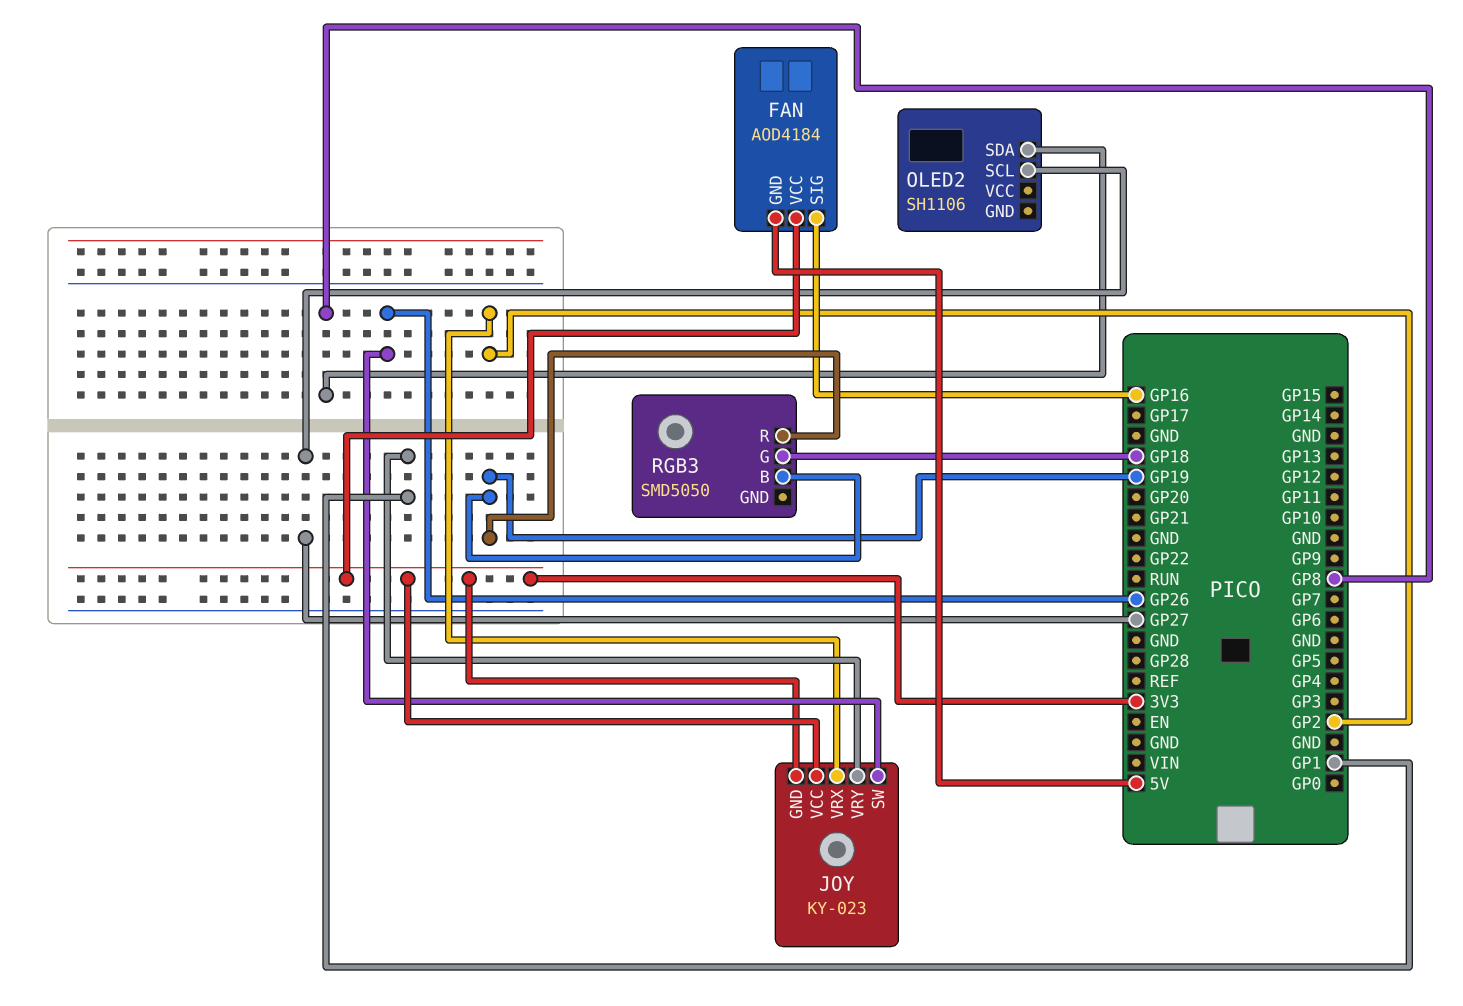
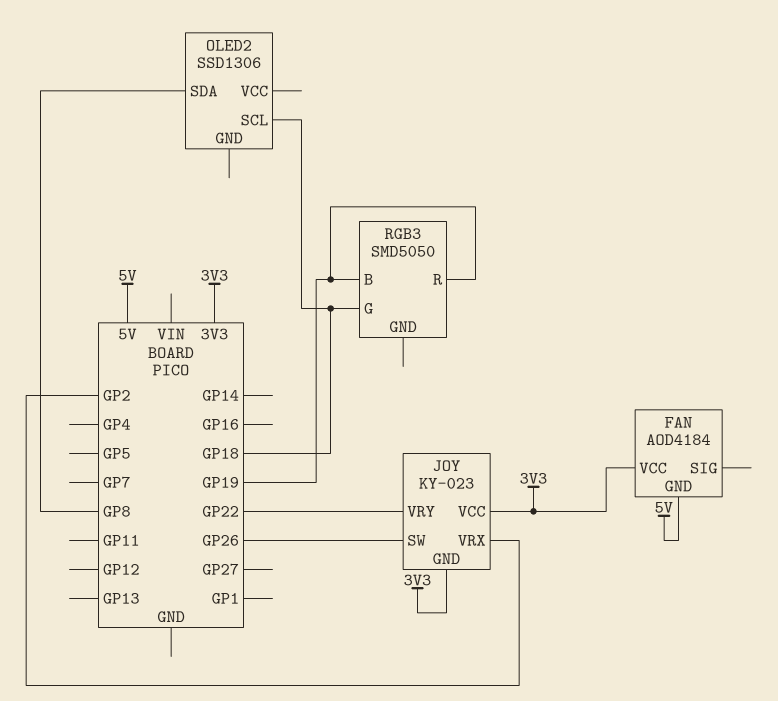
FAN pin SIG: GP16 -> none
JOY pin VRY: GP1 -> GP22
OLED2: SH1106 -> SSD1306
OLED2 pin SCL: GP27 -> GP18

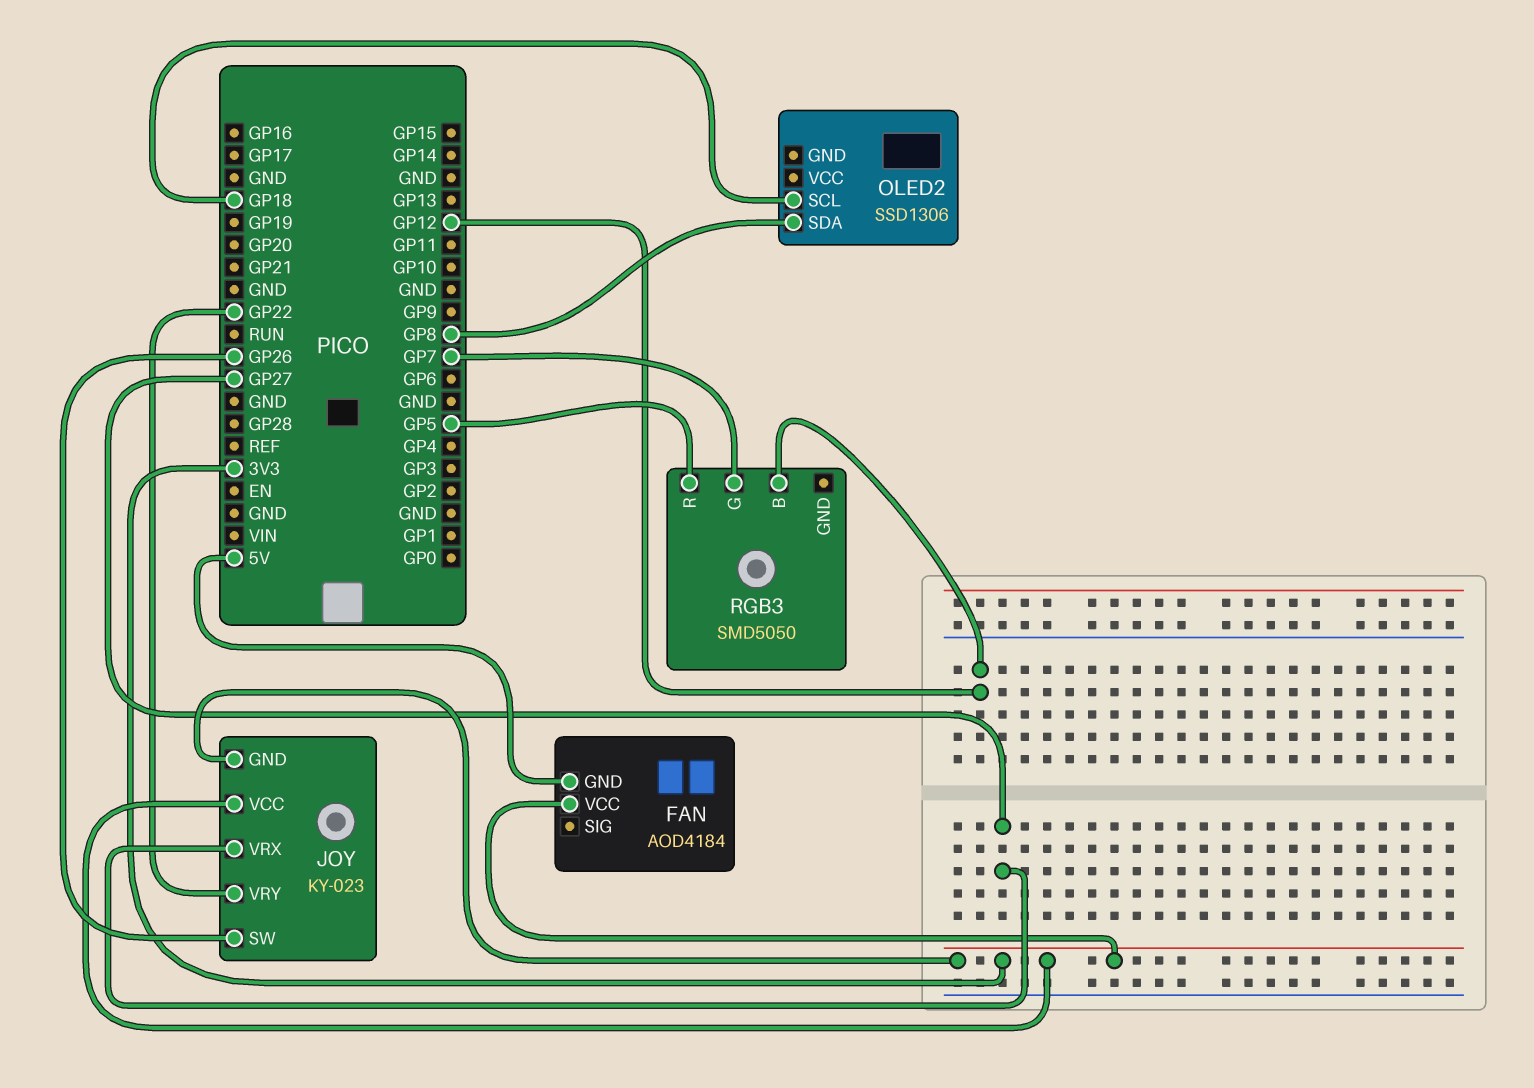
JOY pin VRX: GP2 -> GP27
RGB3 pin B: GP19 -> GP12
RGB3 pin G: GP18 -> GP7
RGB3 pin R: GP19 -> GP5

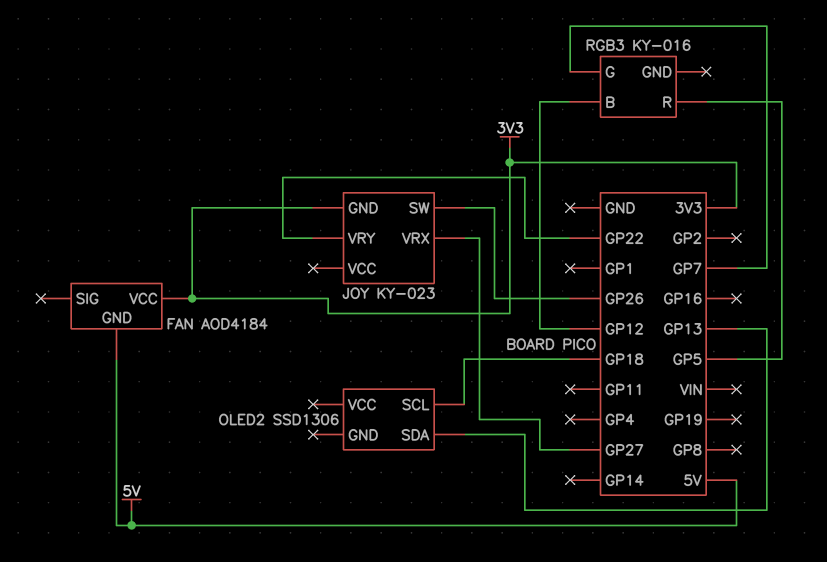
JOY pin VCC: 3V3 -> none
OLED2 pin SDA: GP8 -> GP13
RGB3: SMD5050 -> KY-016

